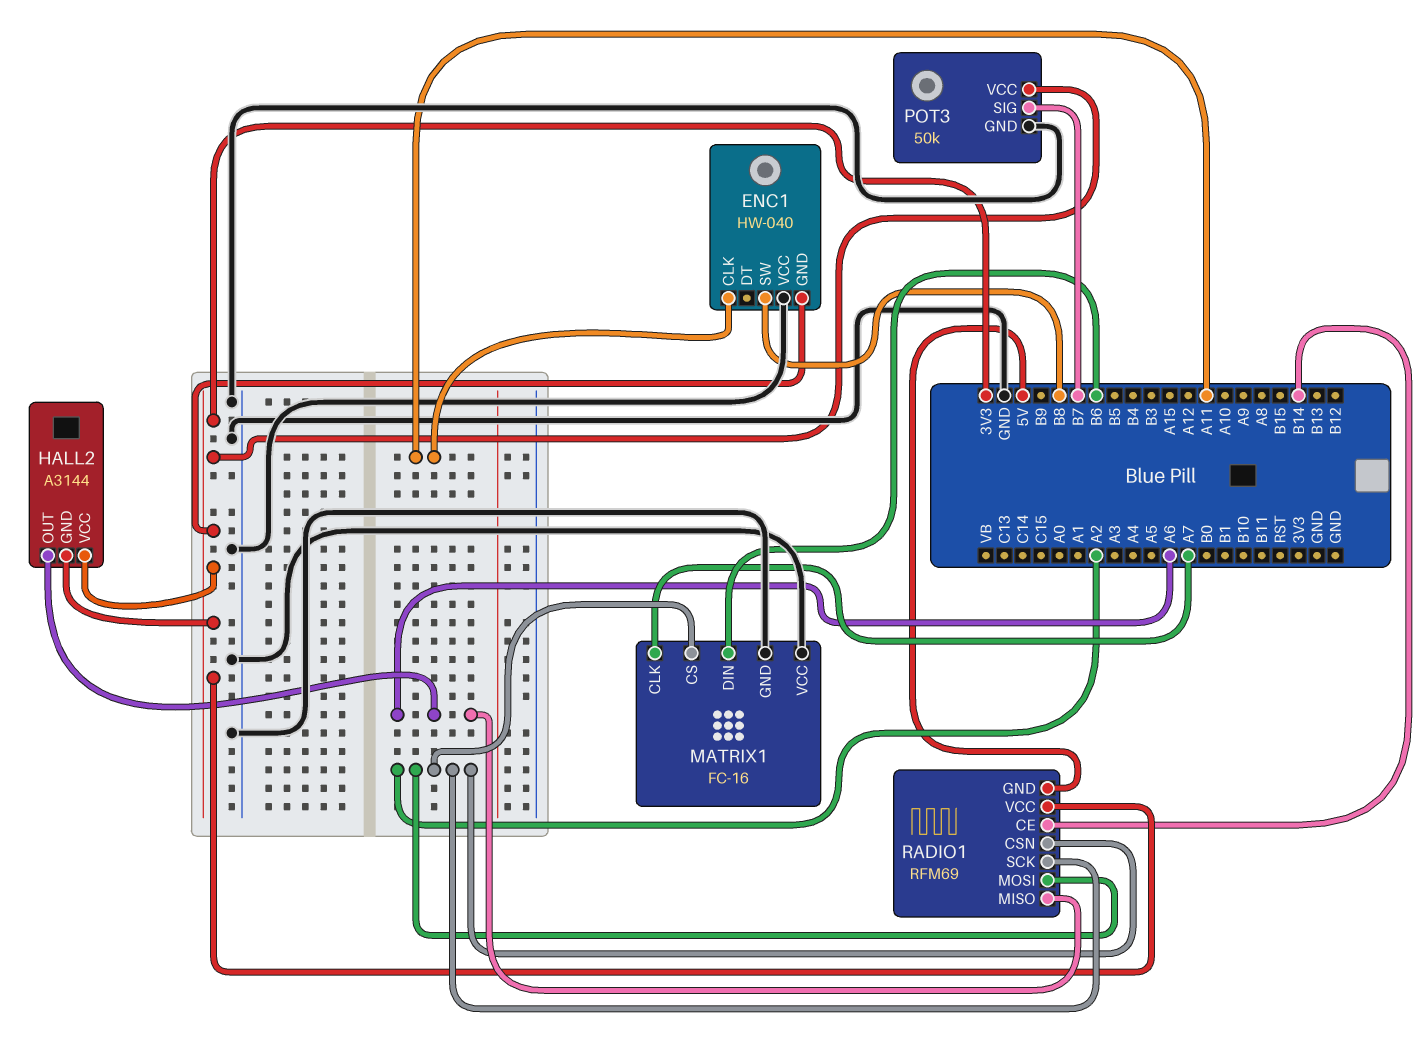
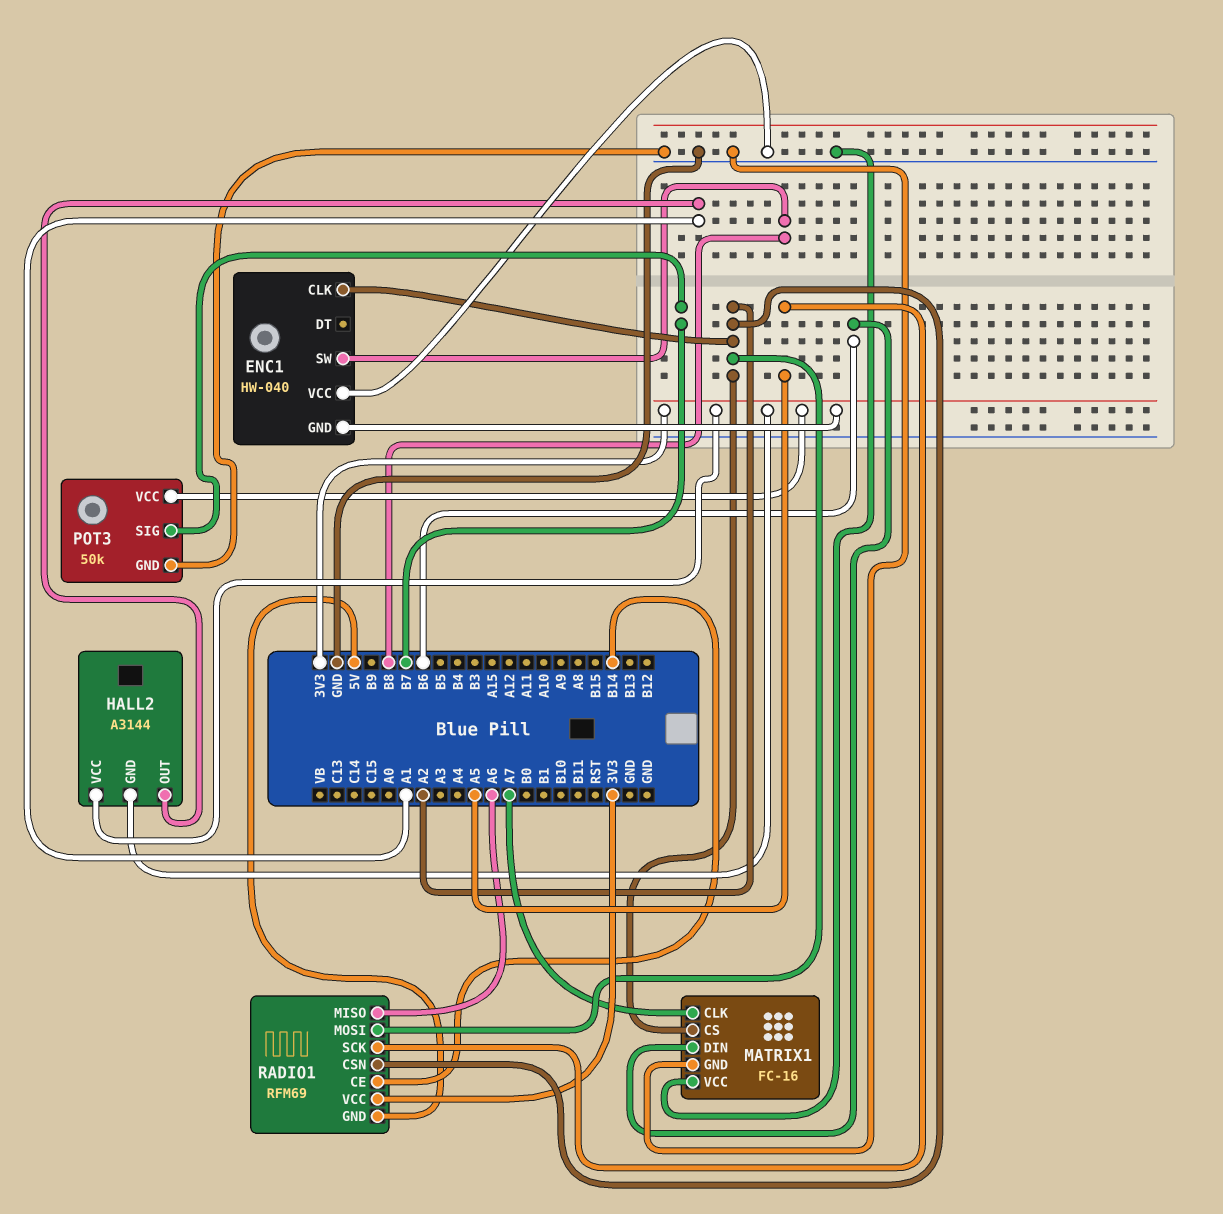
ENC1 pin CLK: A11 -> A2
HALL2 pin OUT: A6 -> A1
RADIO1 pin SCK: A2 -> A5

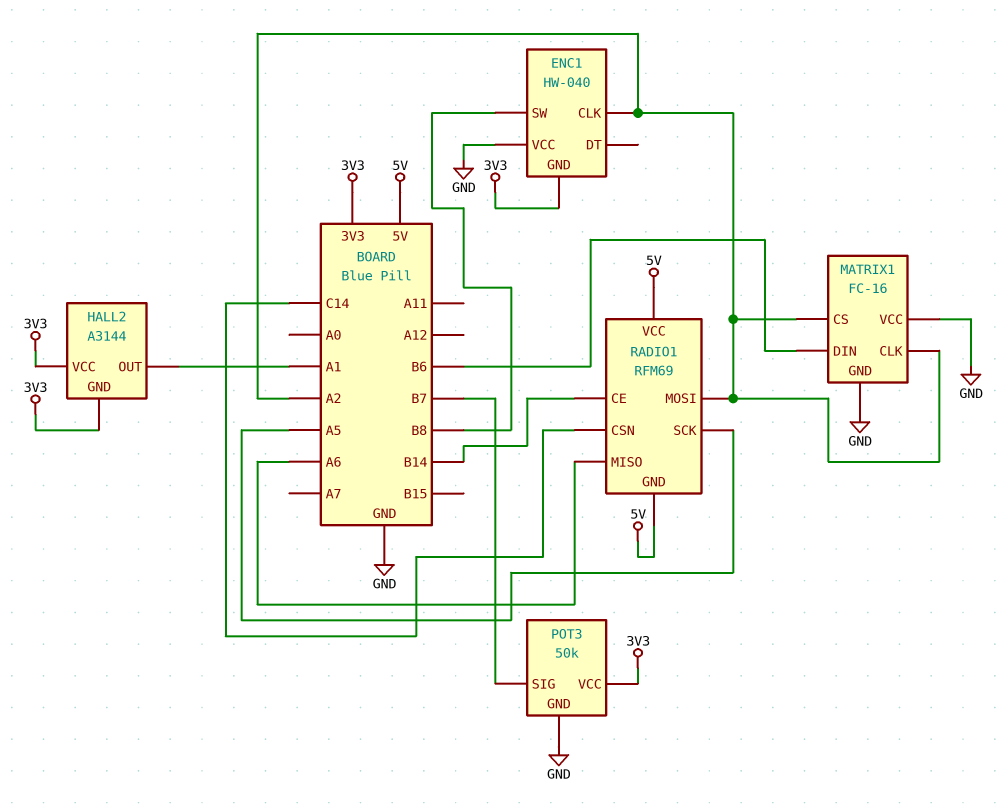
MATRIX1 pin CLK: A7 -> A2
RADIO1 pin CSN: A2 -> C14
RADIO1 pin VCC: 3V3 -> 5V

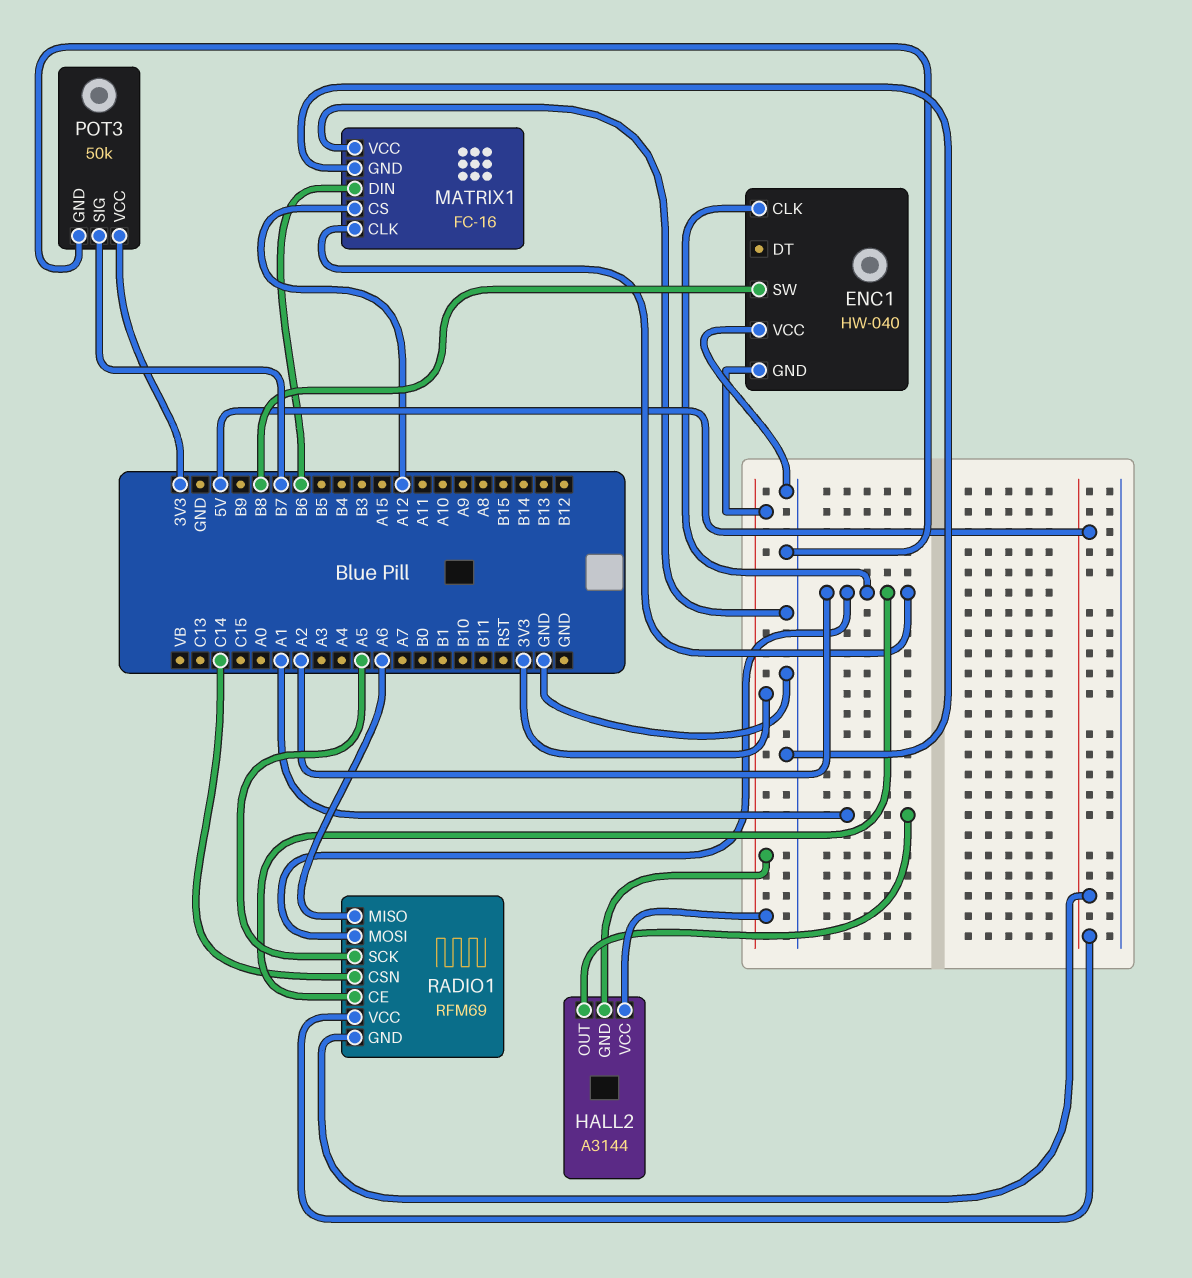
MATRIX1 pin CS: A2 -> A12
RADIO1 pin CE: B14 -> A2

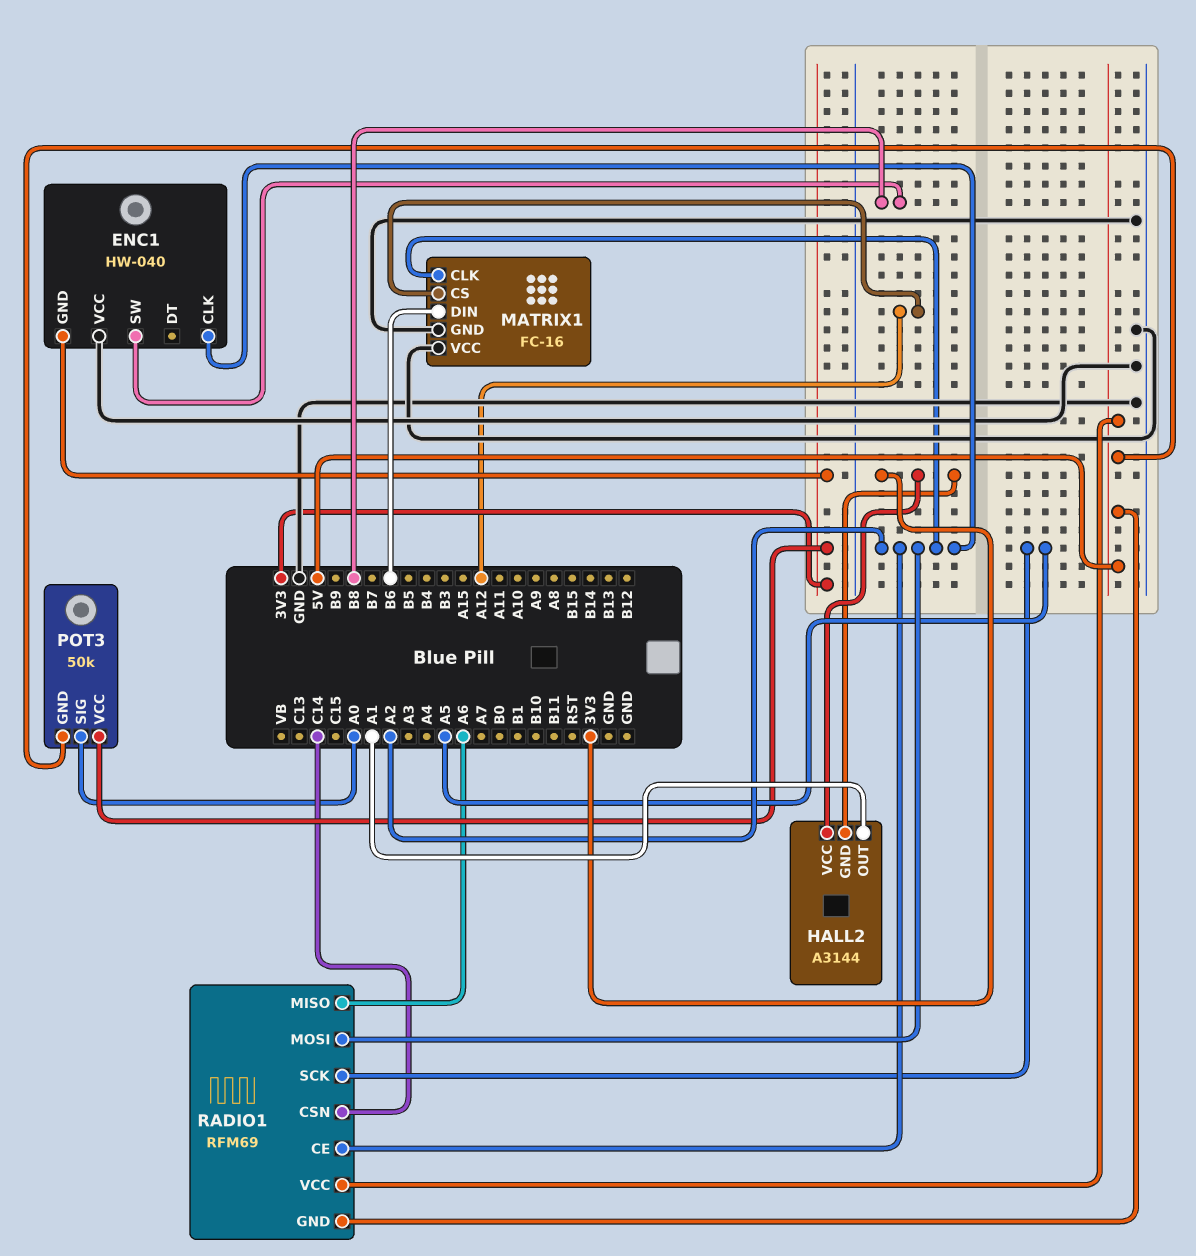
POT3 pin GND: GND -> 5V
POT3 pin SIG: B7 -> A0

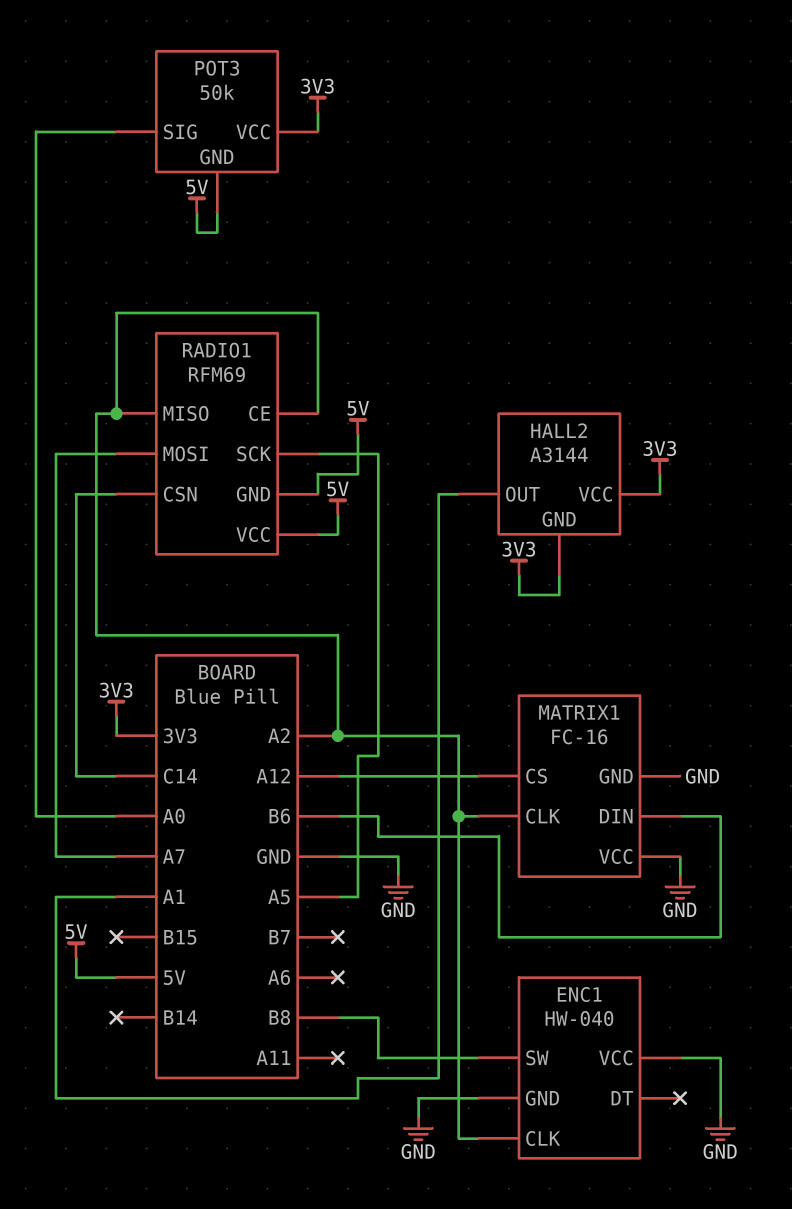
ENC1 pin GND: 3V3 -> GND
RADIO1 pin MISO: A6 -> A2
RADIO1 pin MOSI: A2 -> A7

